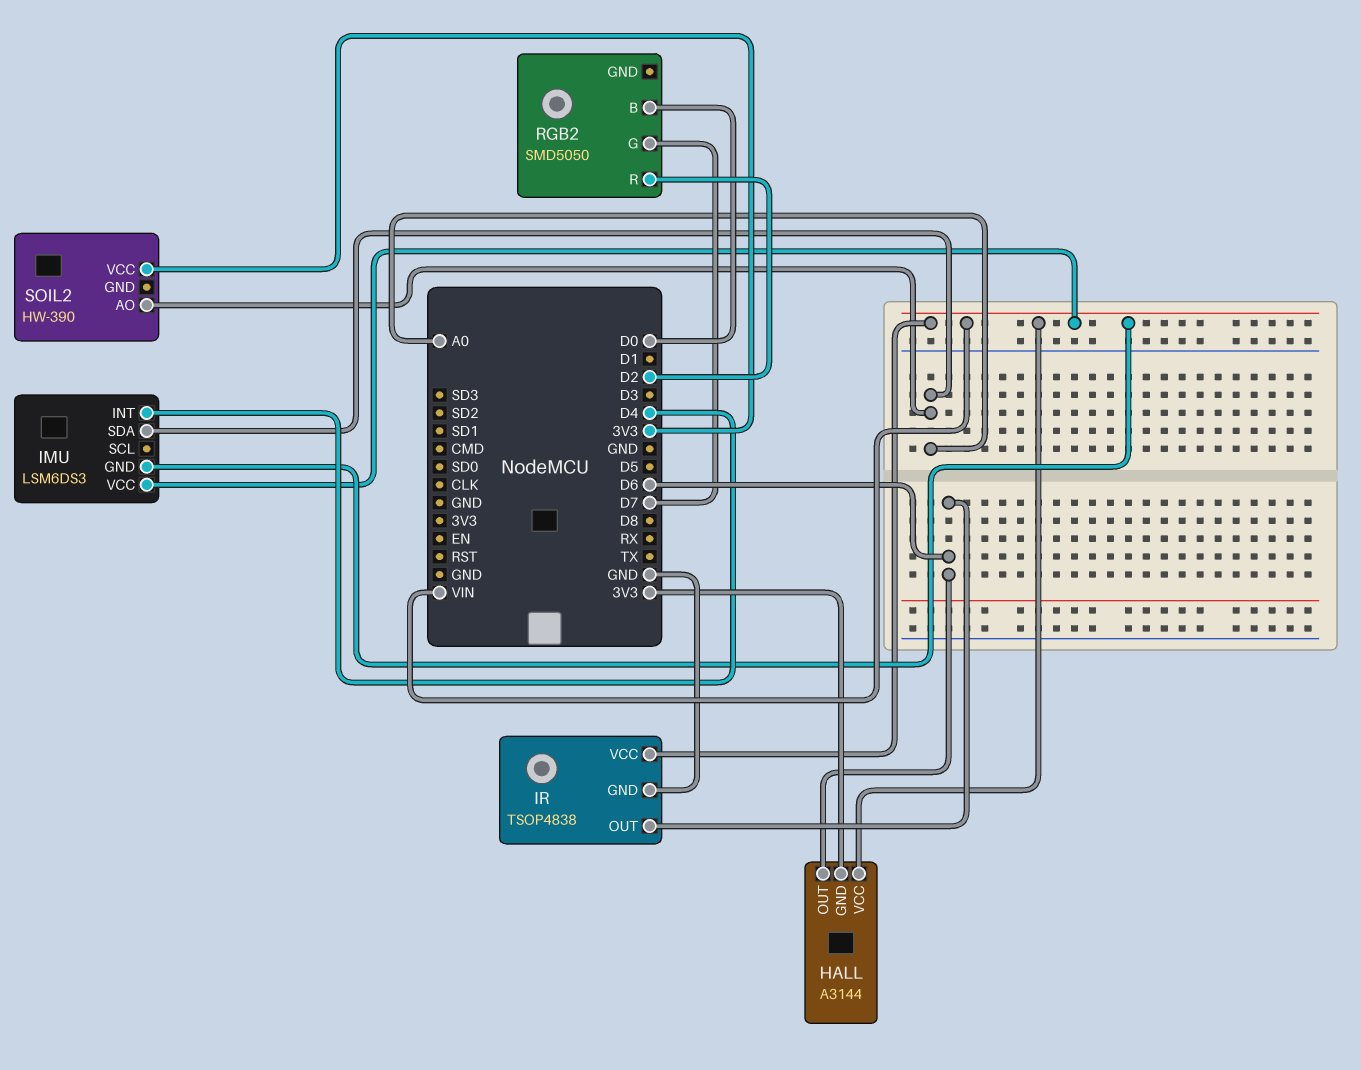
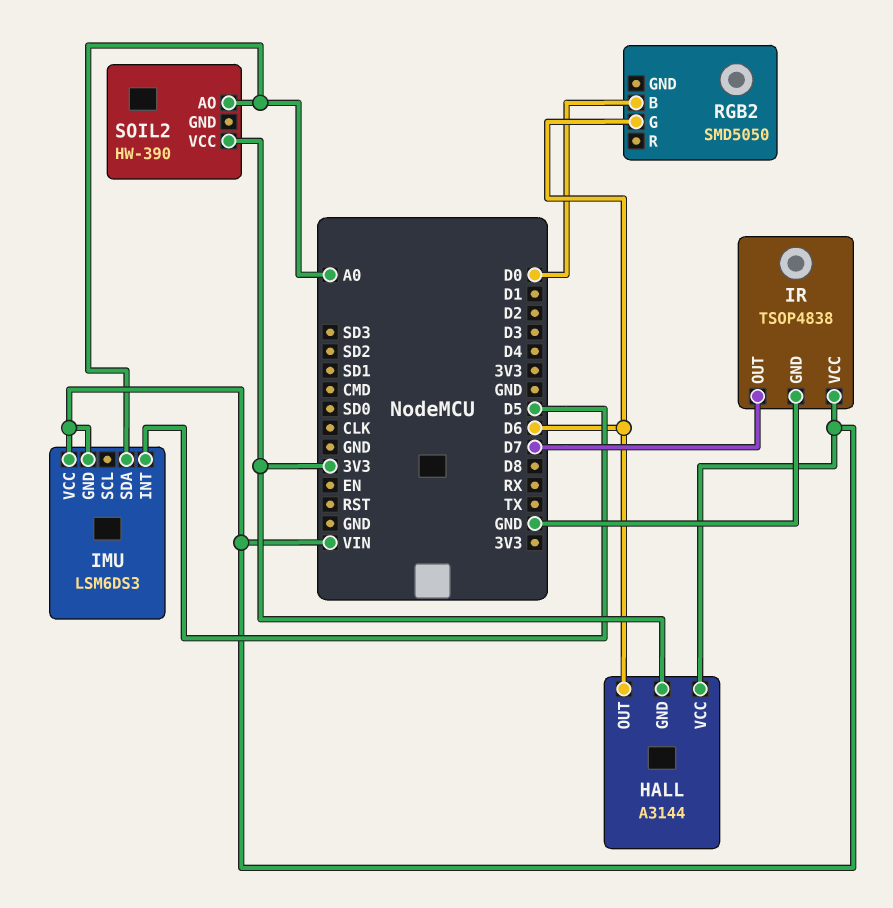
IMU pin INT: D4 -> D5
IR pin OUT: D6 -> D7
RGB2 pin G: D7 -> D6
RGB2 pin R: D2 -> none

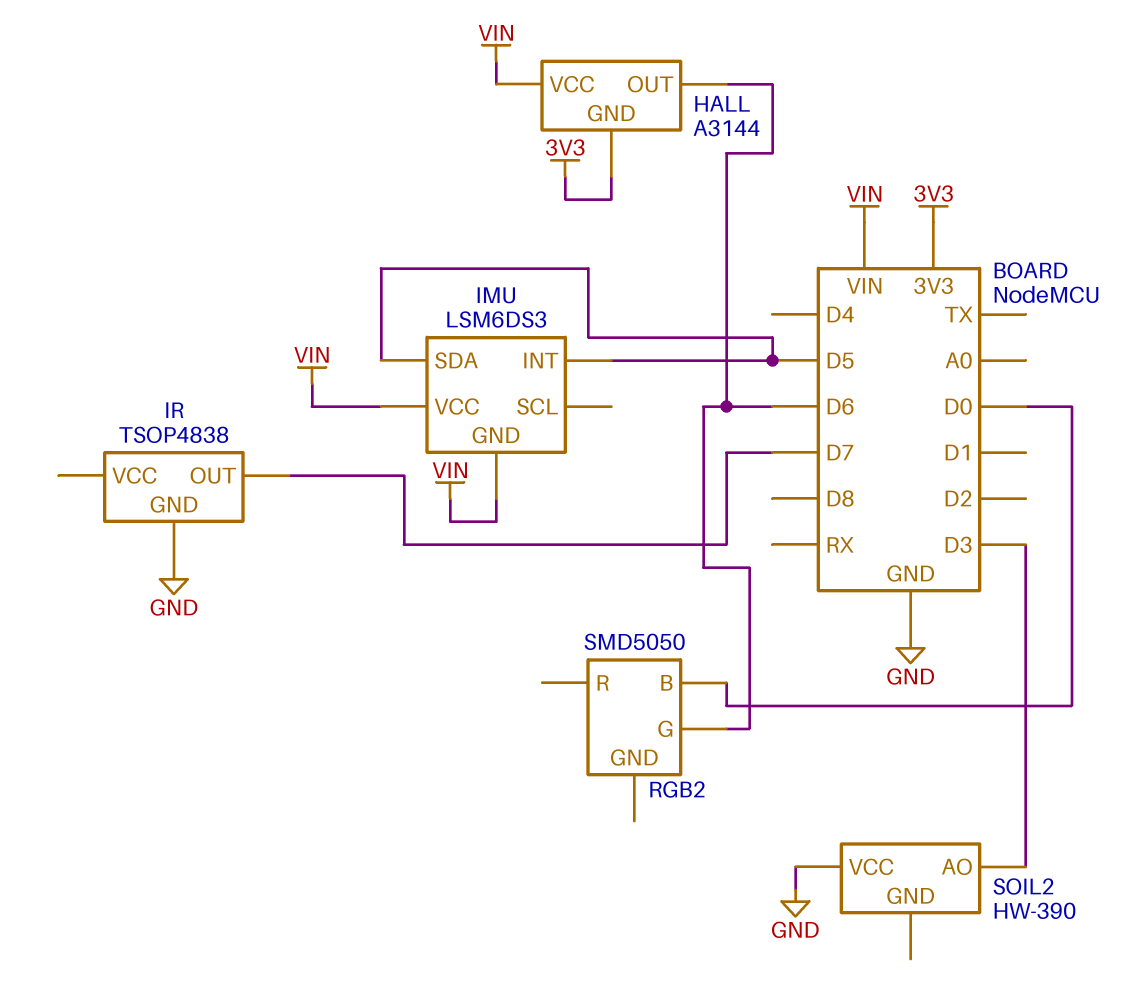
IMU pin SDA: A0 -> D5
IR pin VCC: VIN -> none
SOIL2 pin AO: A0 -> D3
SOIL2 pin VCC: 3V3 -> GND

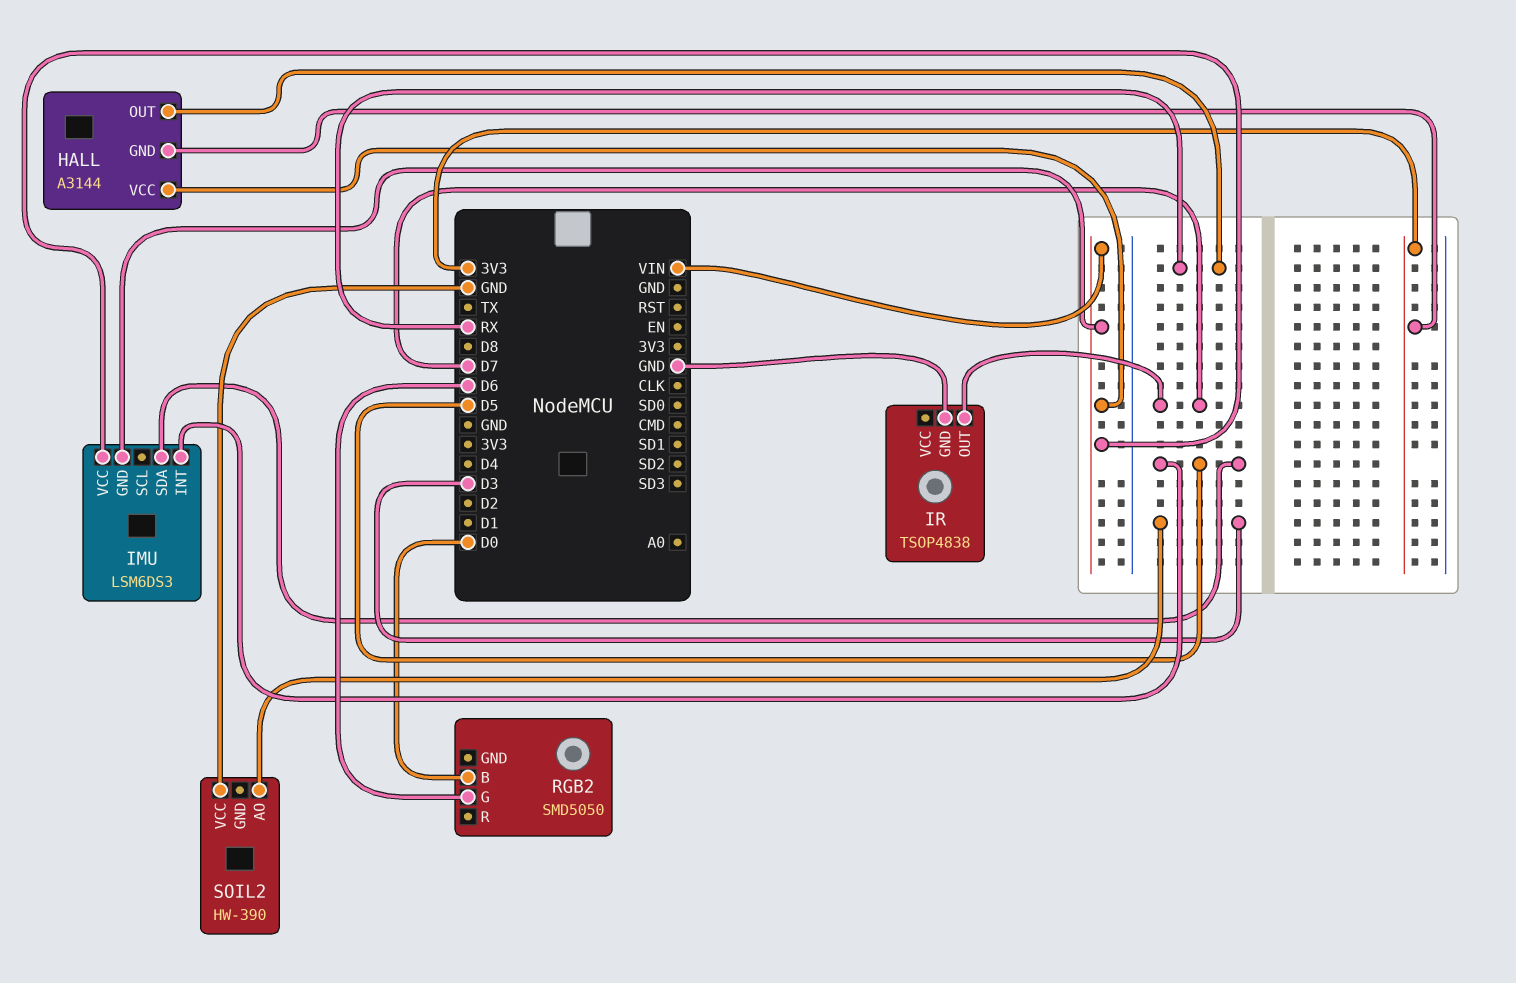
HALL pin OUT: D6 -> RX

